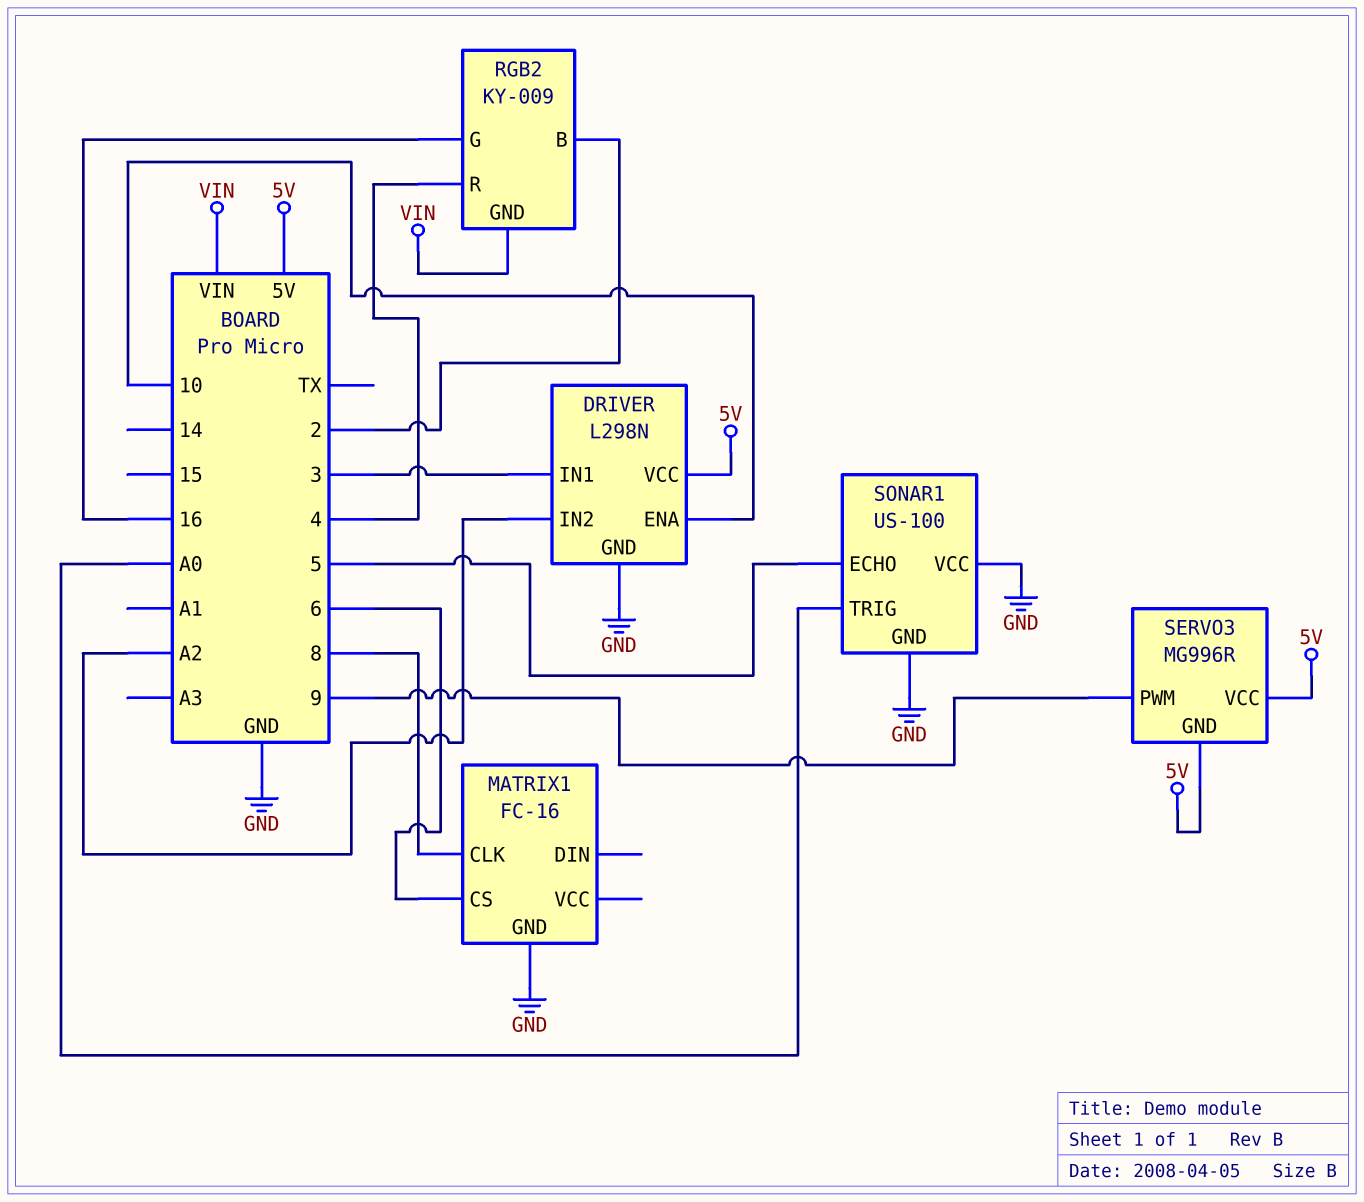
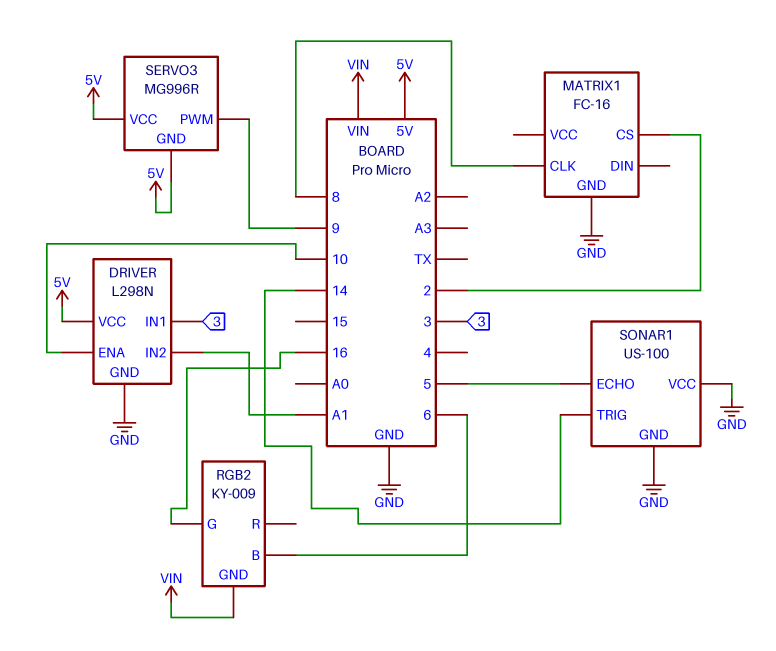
DRIVER pin IN2: A2 -> A1
MATRIX1 pin CS: 6 -> 2
RGB2 pin B: 2 -> 6
RGB2 pin R: 4 -> none
SONAR1 pin TRIG: A0 -> 14

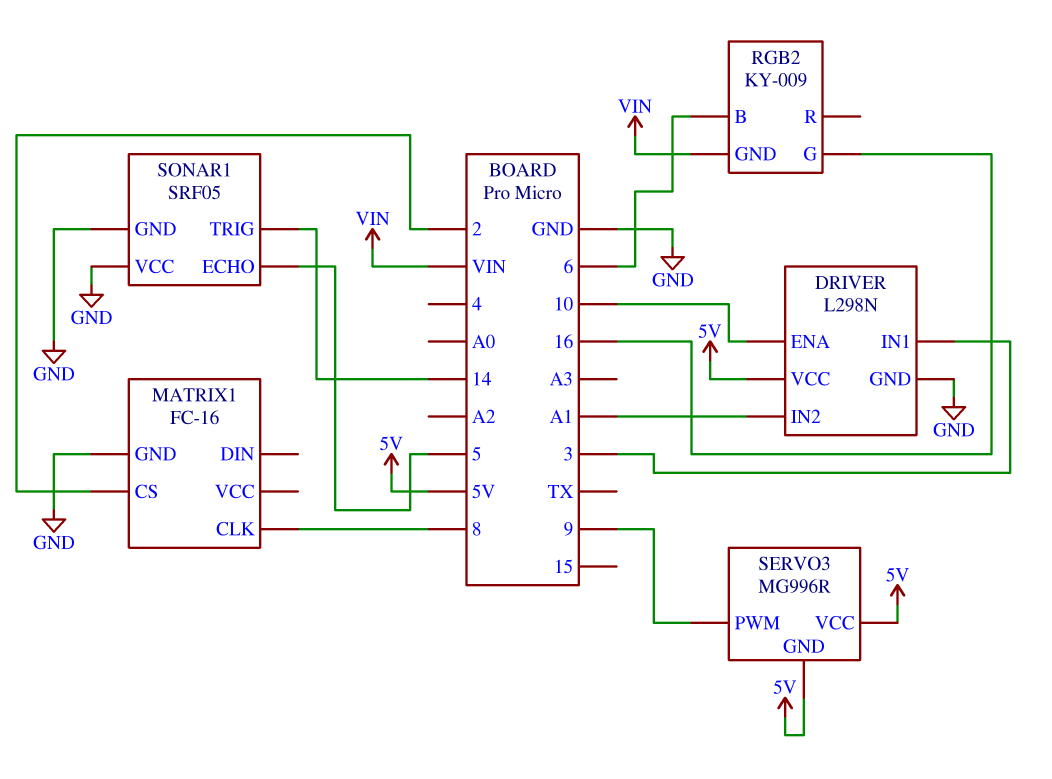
SONAR1: US-100 -> SRF05

